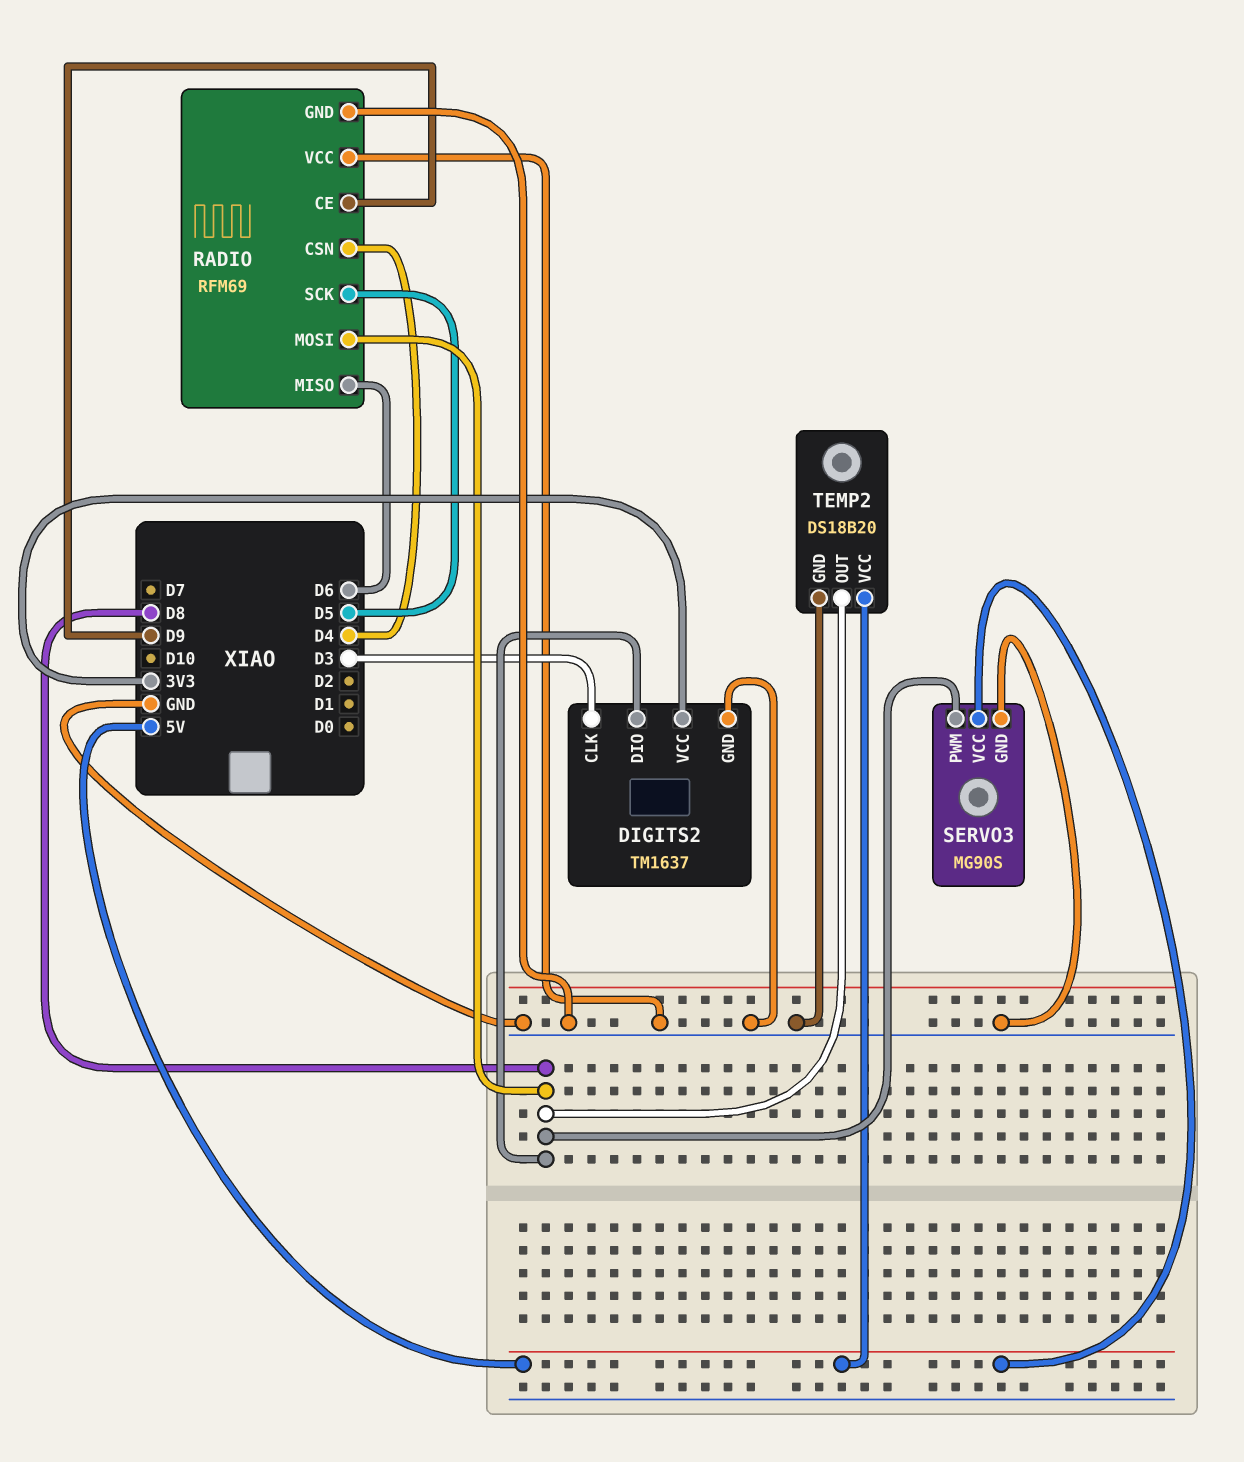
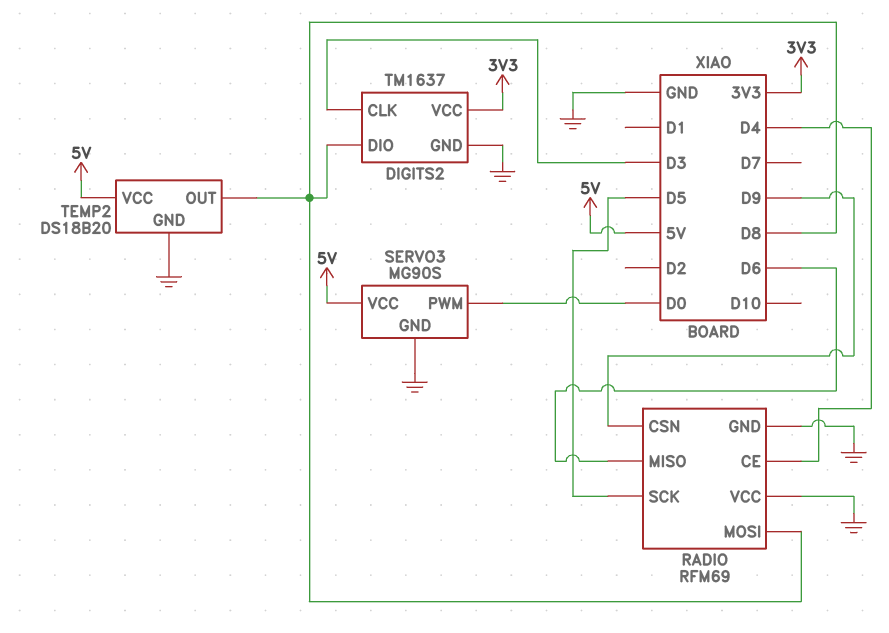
RADIO pin CE: D9 -> D4
RADIO pin CSN: D4 -> D9
SERVO3 pin PWM: D8 -> D0

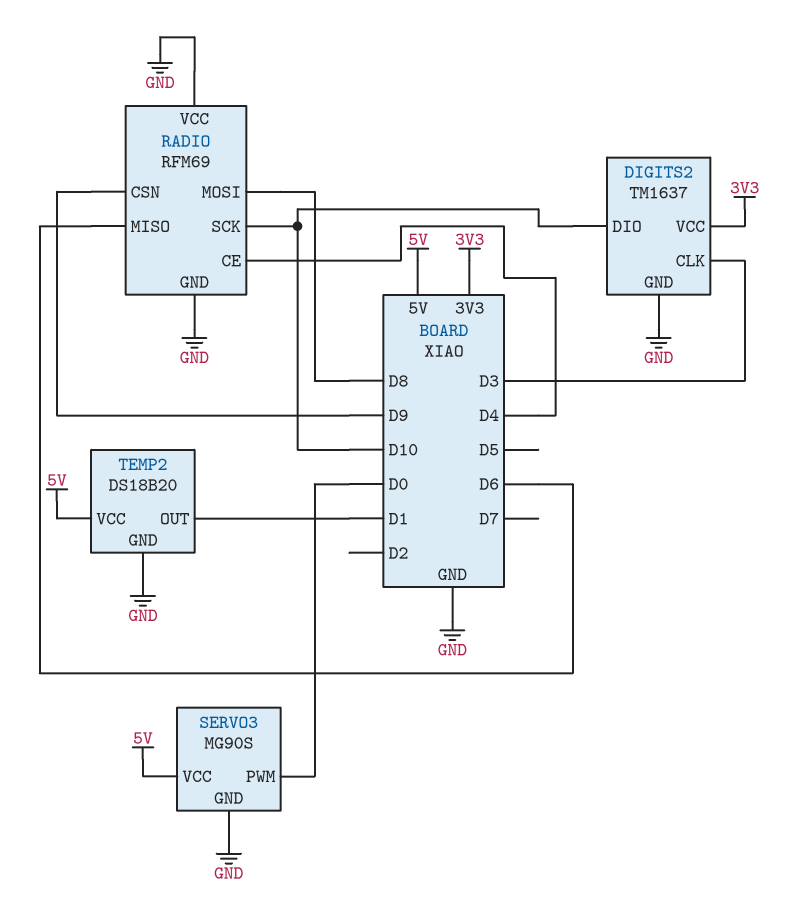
DIGITS2 pin DIO: D8 -> D10
RADIO pin SCK: D5 -> D10
TEMP2 pin OUT: D8 -> D1

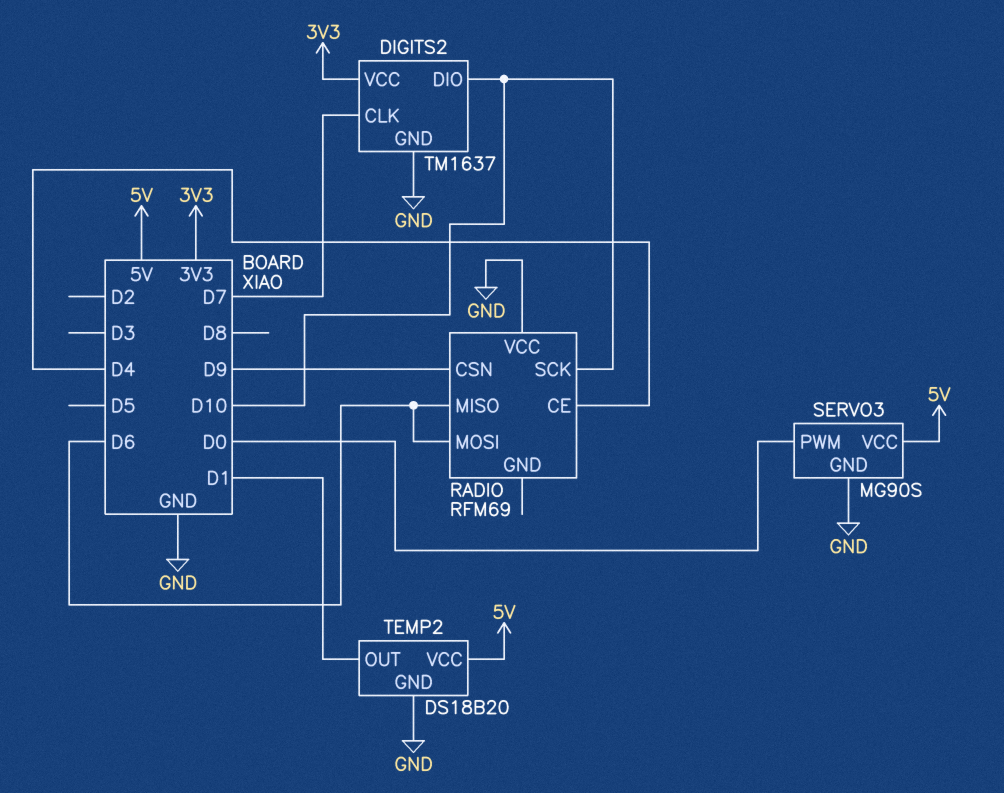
DIGITS2 pin CLK: D3 -> D7
RADIO pin GND: GND -> none
RADIO pin MOSI: D8 -> D6

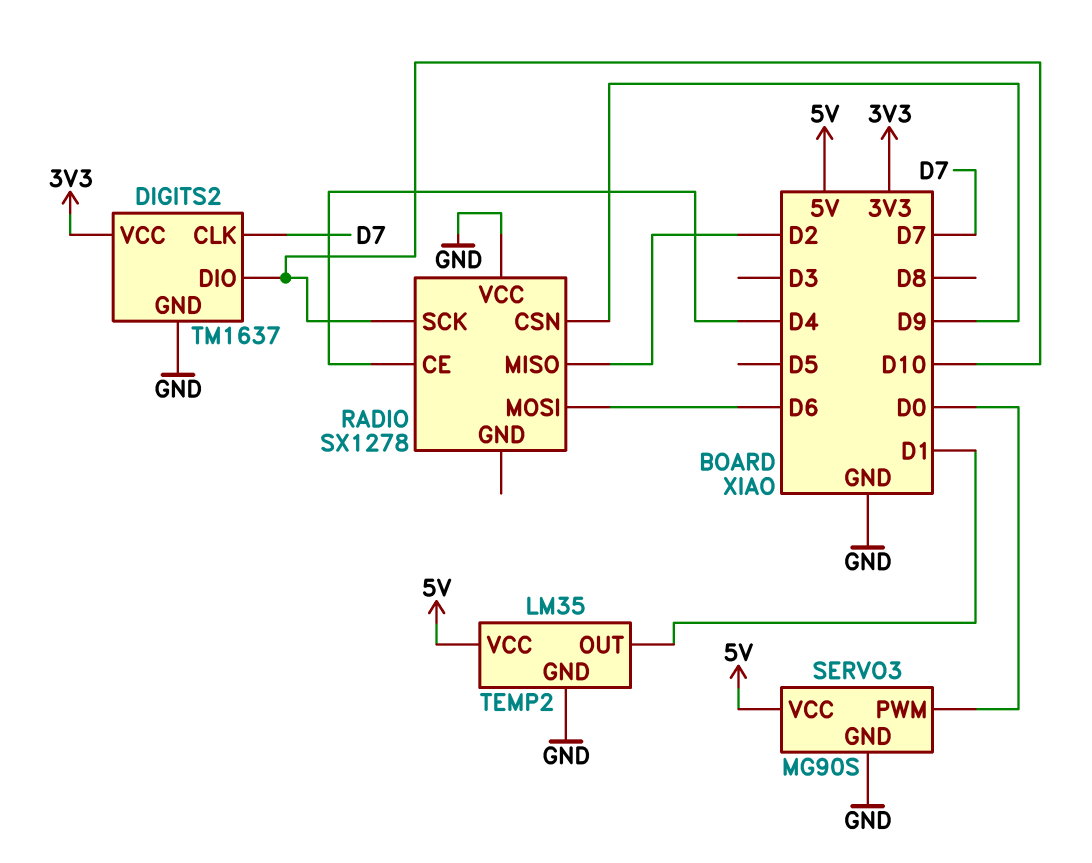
RADIO: RFM69 -> SX1278
RADIO pin MISO: D6 -> D2
TEMP2: DS18B20 -> LM35

